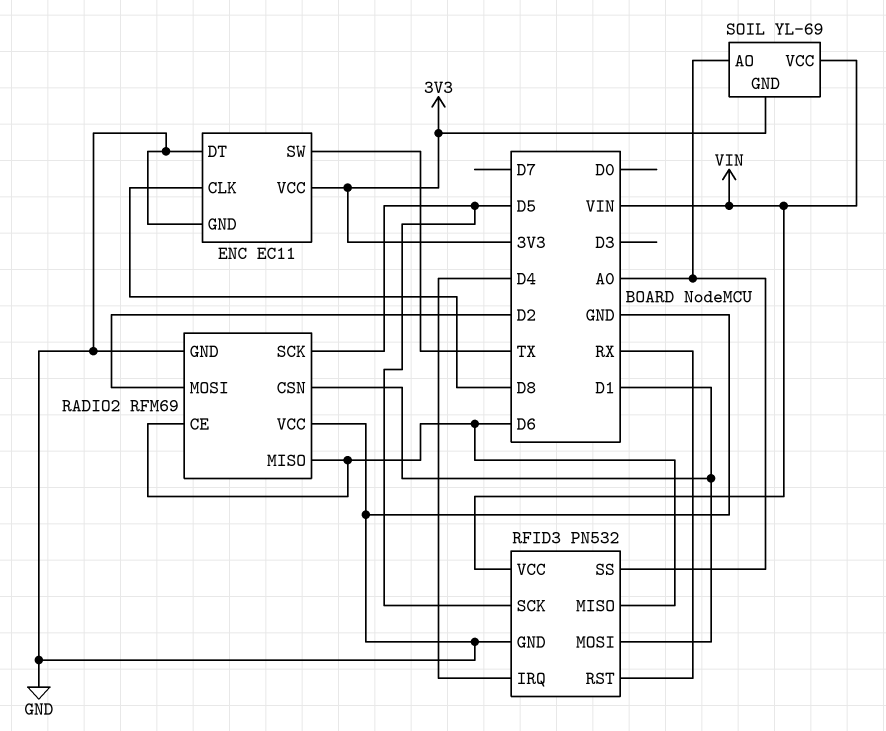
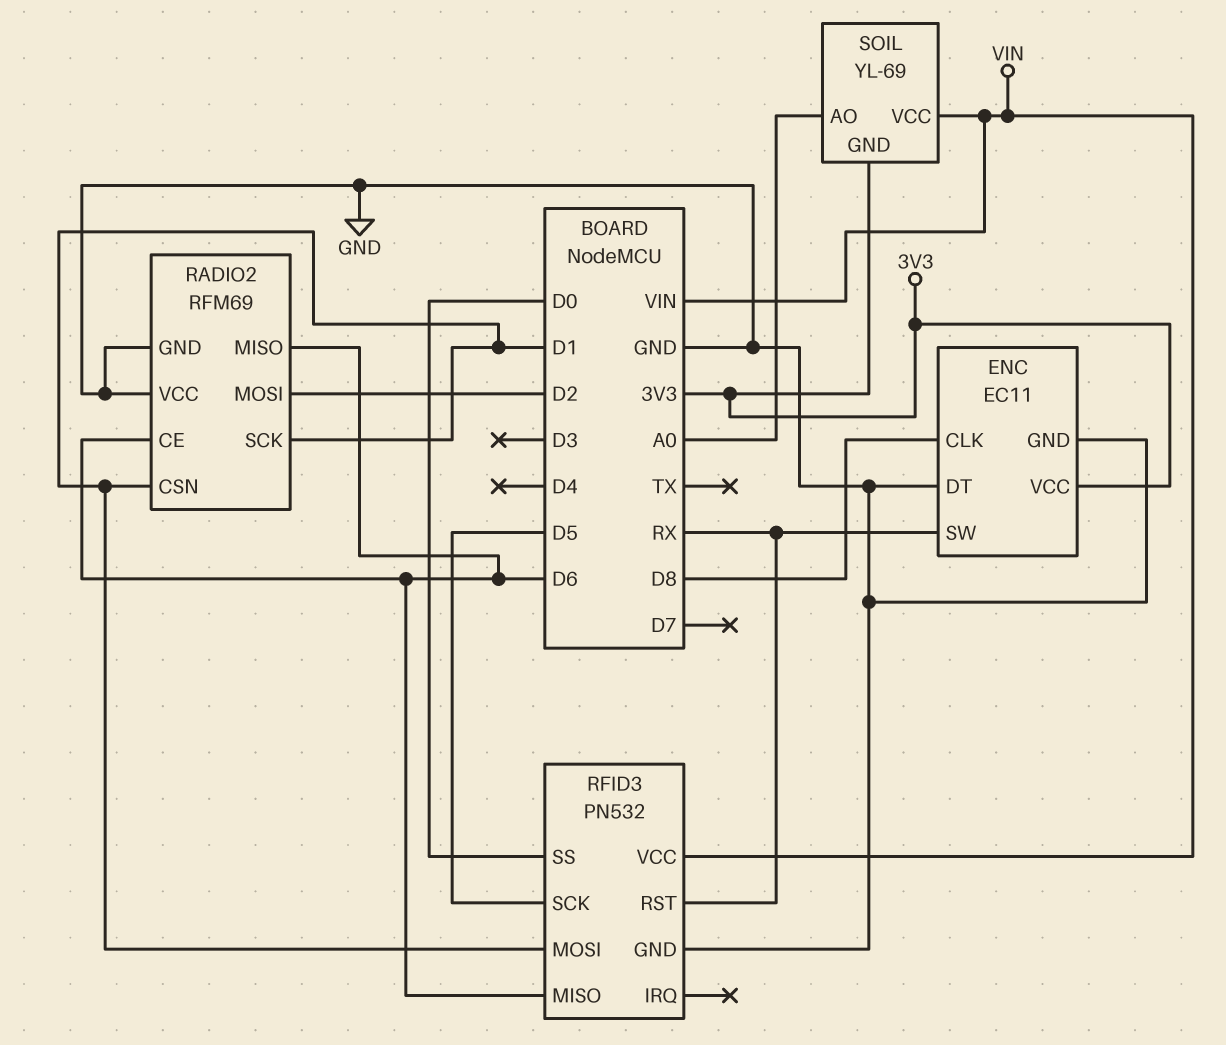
ENC pin SW: TX -> RX
RADIO2 pin SCK: D5 -> D1
RFID3 pin IRQ: D4 -> none
RFID3 pin SS: A0 -> D0

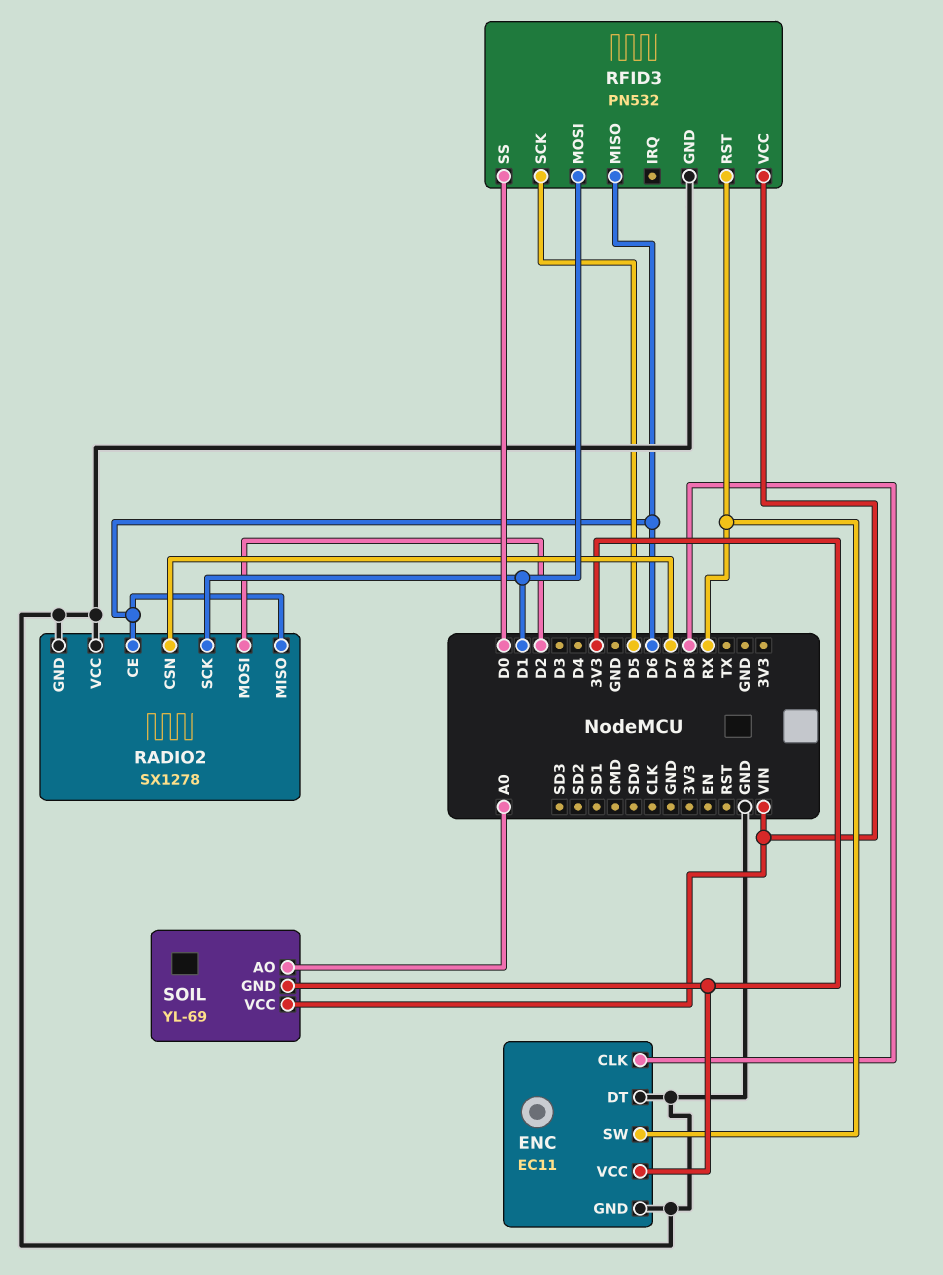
RADIO2: RFM69 -> SX1278
RADIO2 pin CSN: D1 -> D7

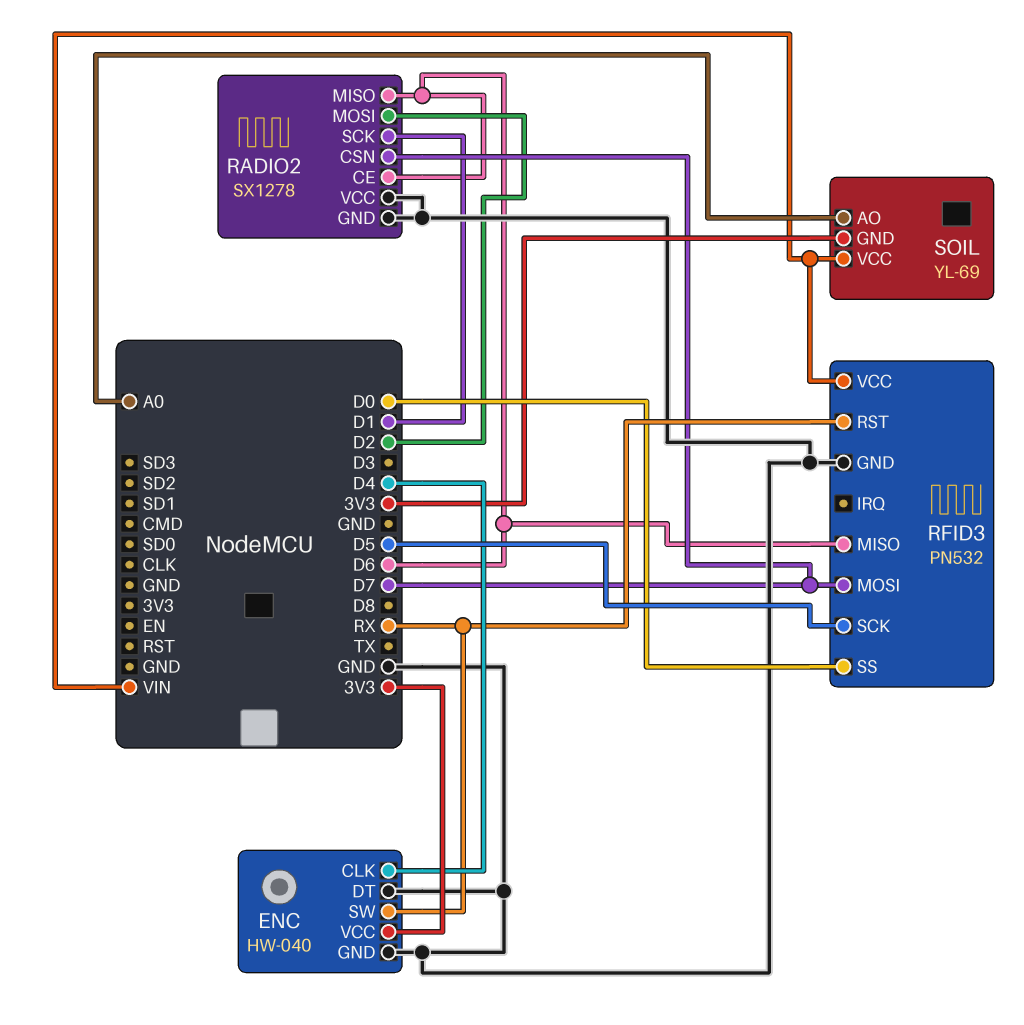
ENC: EC11 -> HW-040
ENC pin CLK: D8 -> D4
RFID3 pin MOSI: D1 -> D7

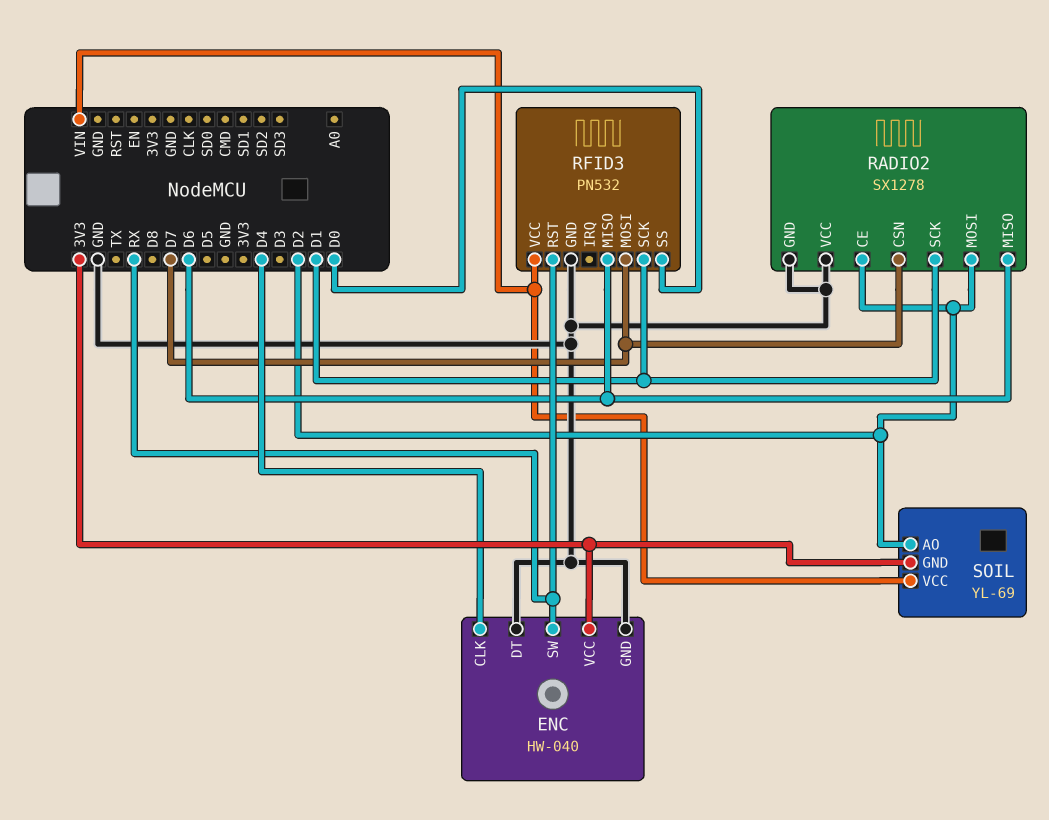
RADIO2 pin CE: D6 -> D2
RFID3 pin SCK: D5 -> D1
SOIL pin AO: A0 -> D2

